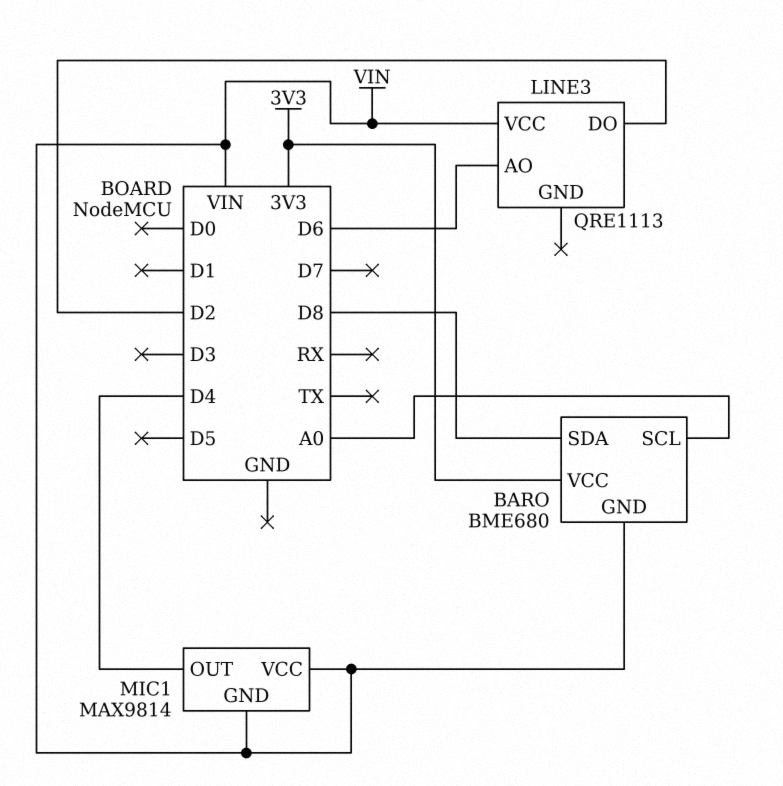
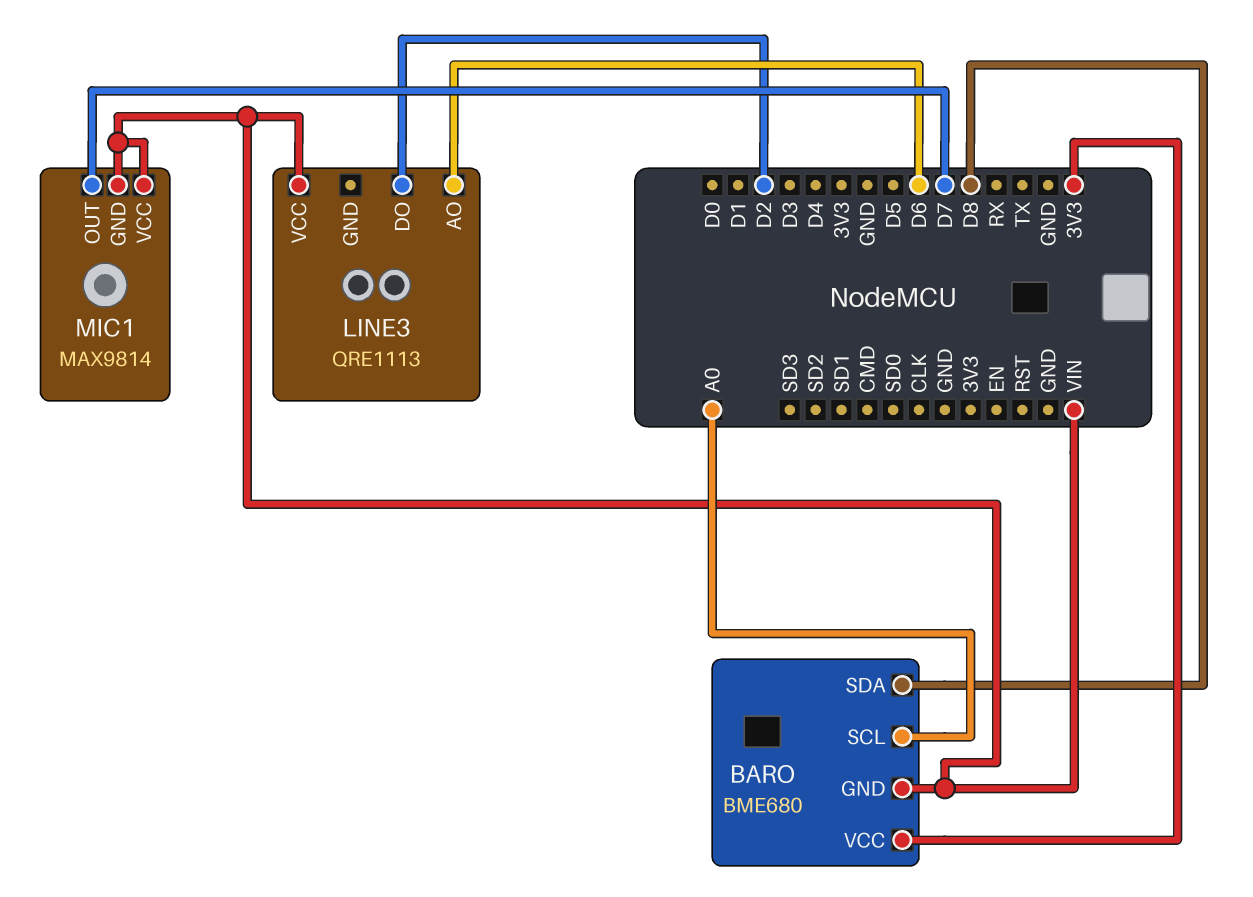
MIC1 pin OUT: D4 -> D7

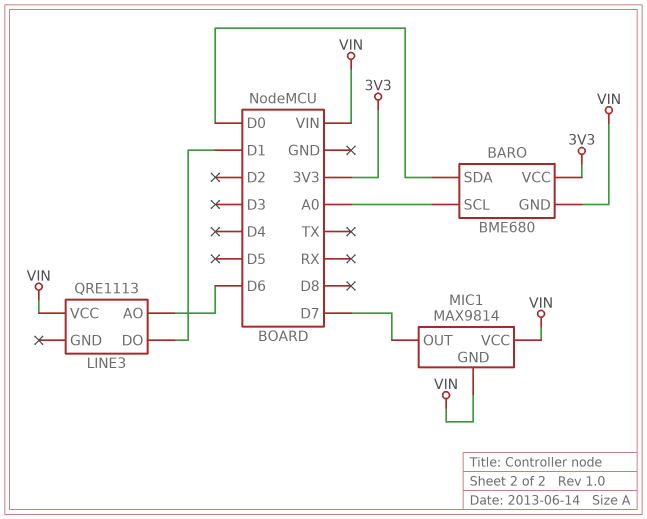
BARO pin SDA: D8 -> D0
LINE3 pin DO: D2 -> D1

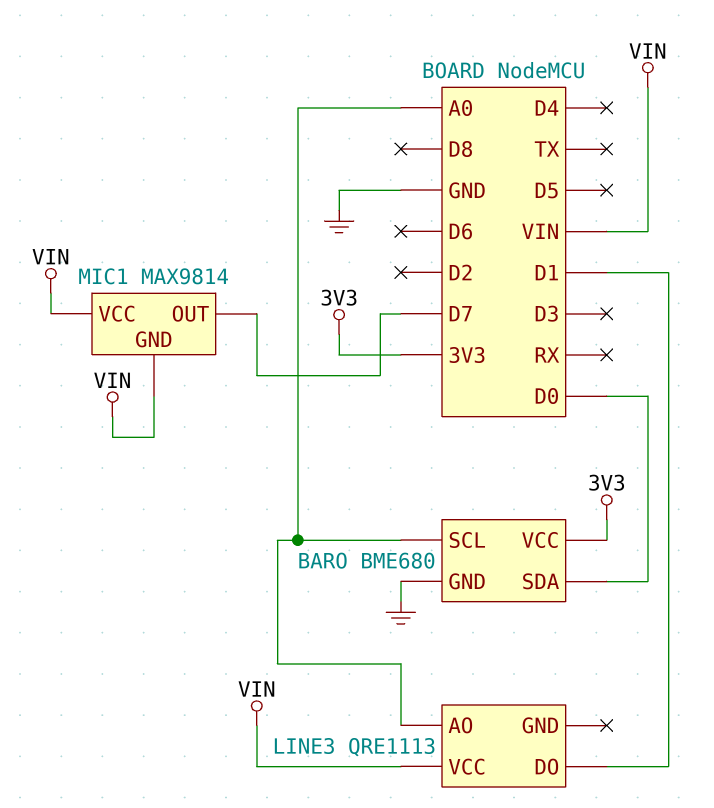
BARO pin GND: VIN -> GND
LINE3 pin AO: D6 -> A0

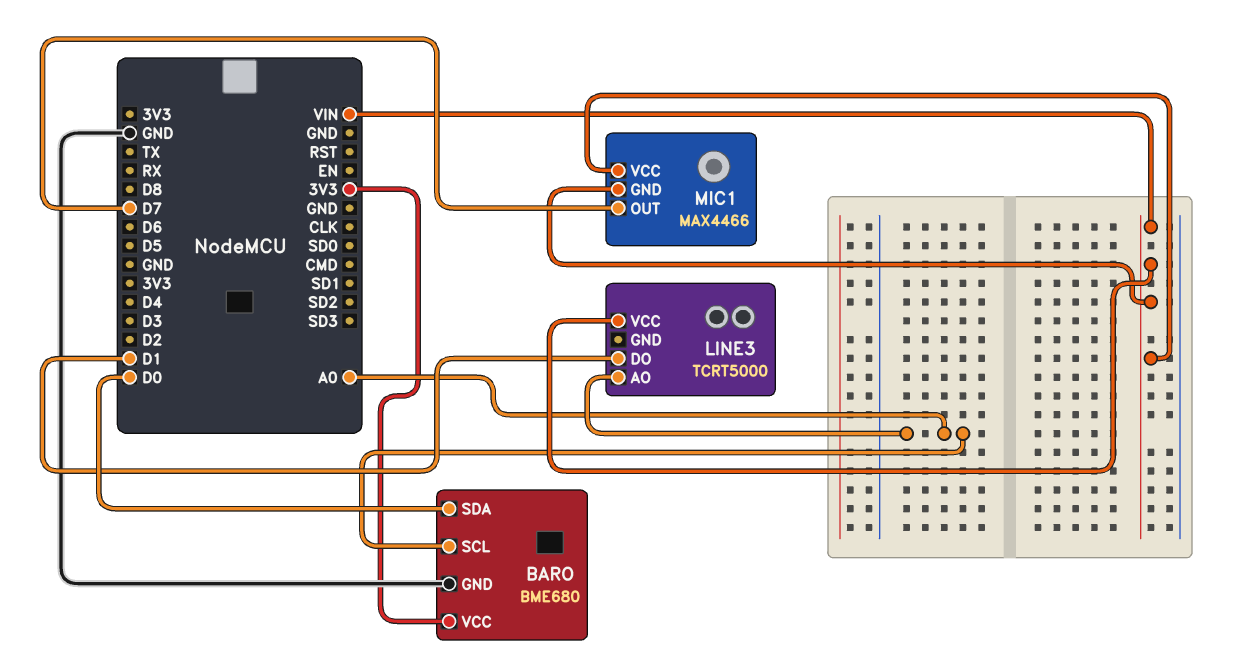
LINE3: QRE1113 -> TCRT5000
MIC1: MAX9814 -> MAX4466

